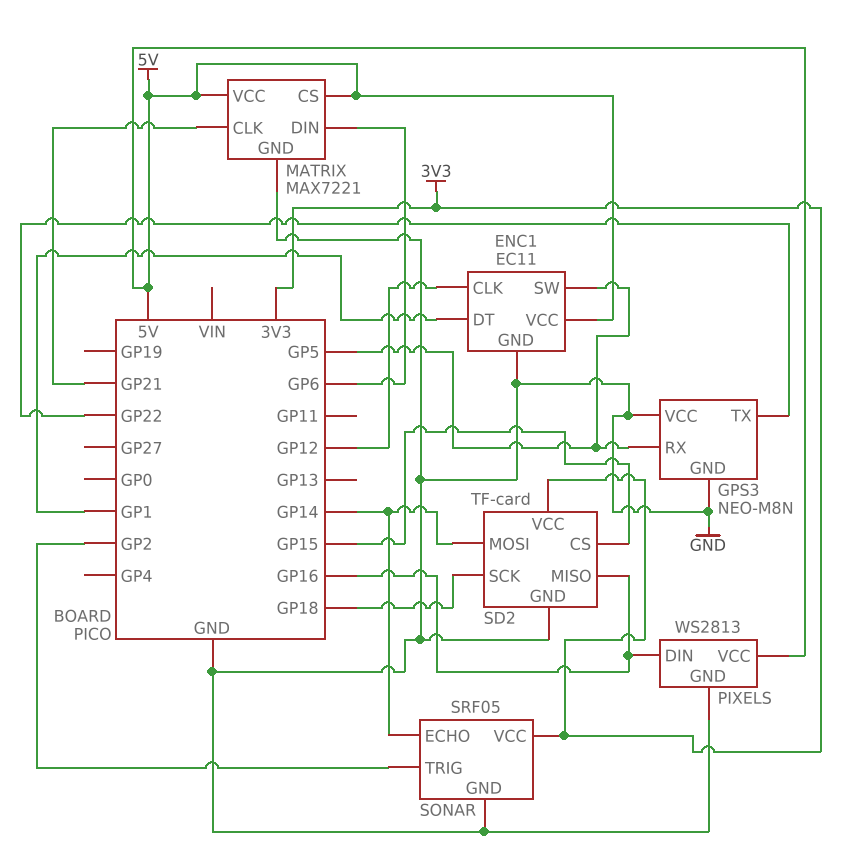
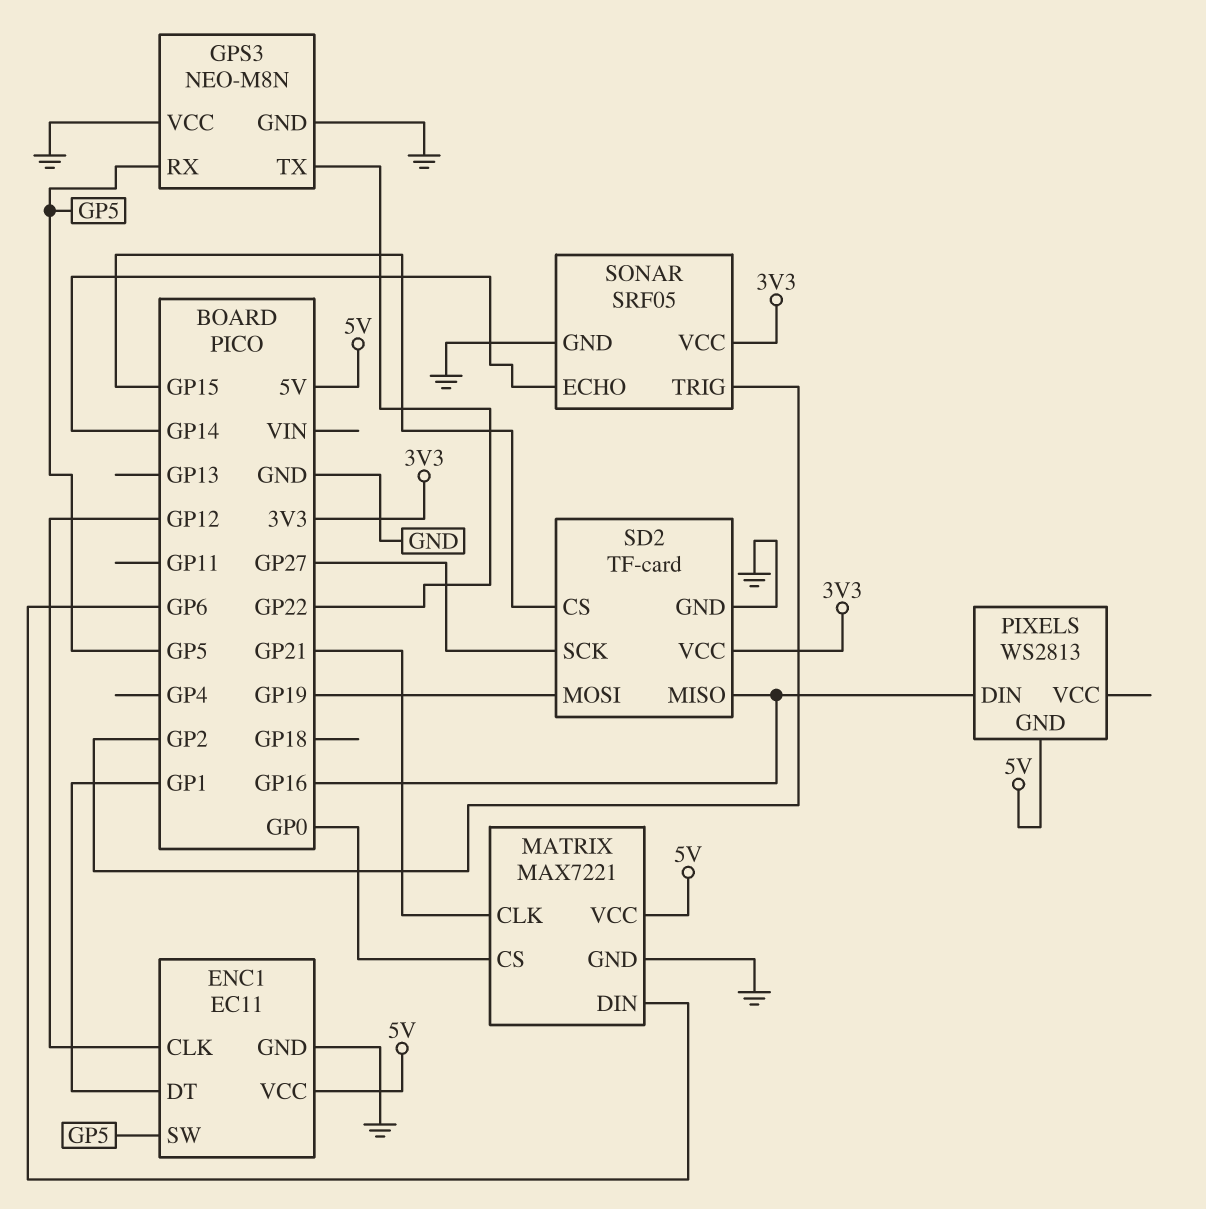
MATRIX pin CS: 5V -> GP0
PIXELS pin GND: GND -> 5V
PIXELS pin VCC: 5V -> none
SD2 pin MOSI: GP14 -> GP19
SD2 pin SCK: GP18 -> GP27

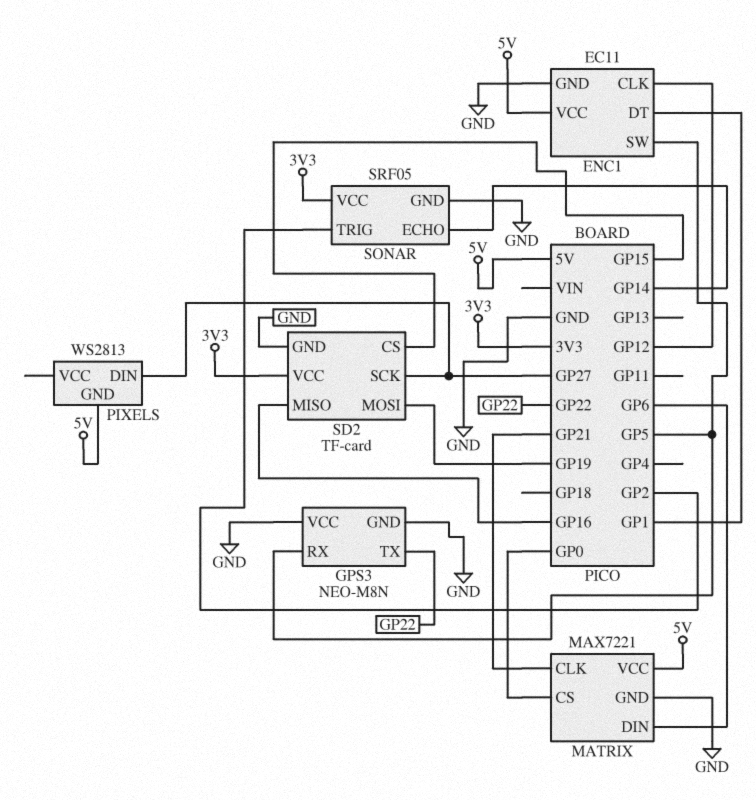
PIXELS pin DIN: GP16 -> GP27

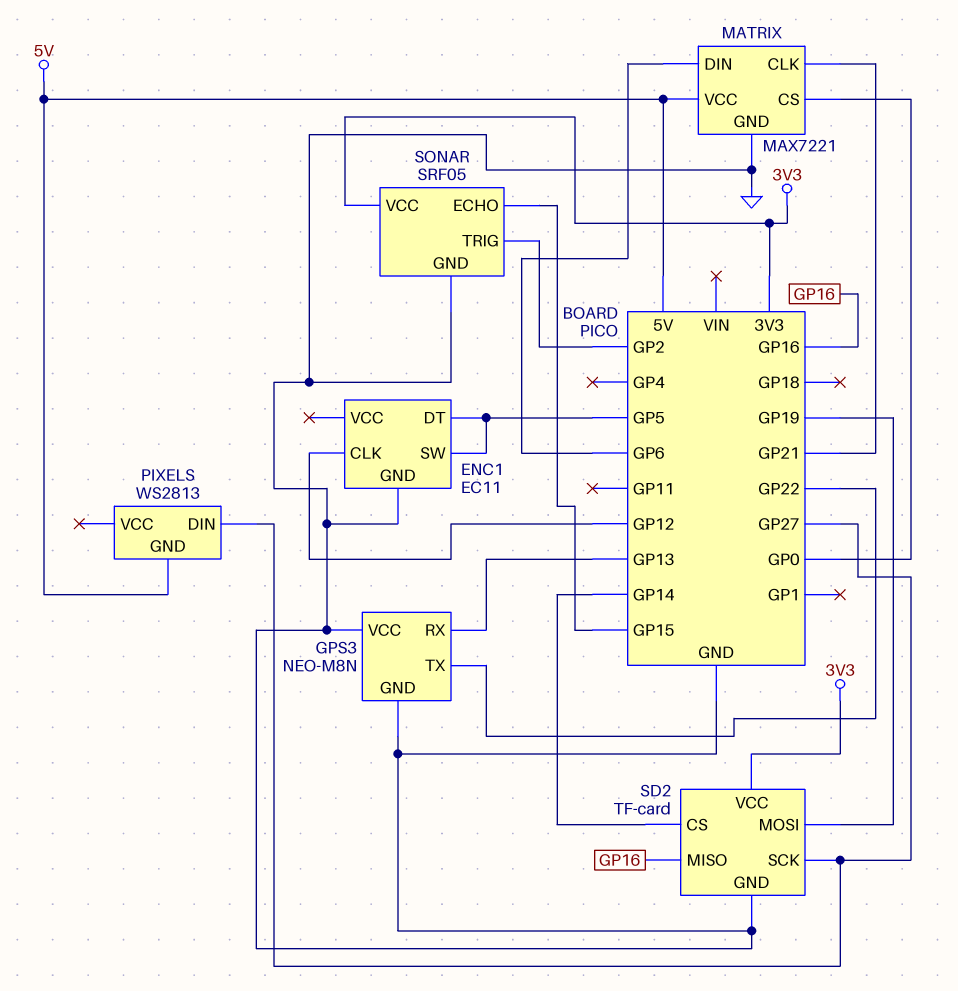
ENC1 pin DT: GP1 -> GP5
ENC1 pin VCC: 5V -> none
GPS3 pin RX: GP5 -> GP13
SD2 pin CS: GP15 -> GP14
SONAR pin ECHO: GP14 -> GP15

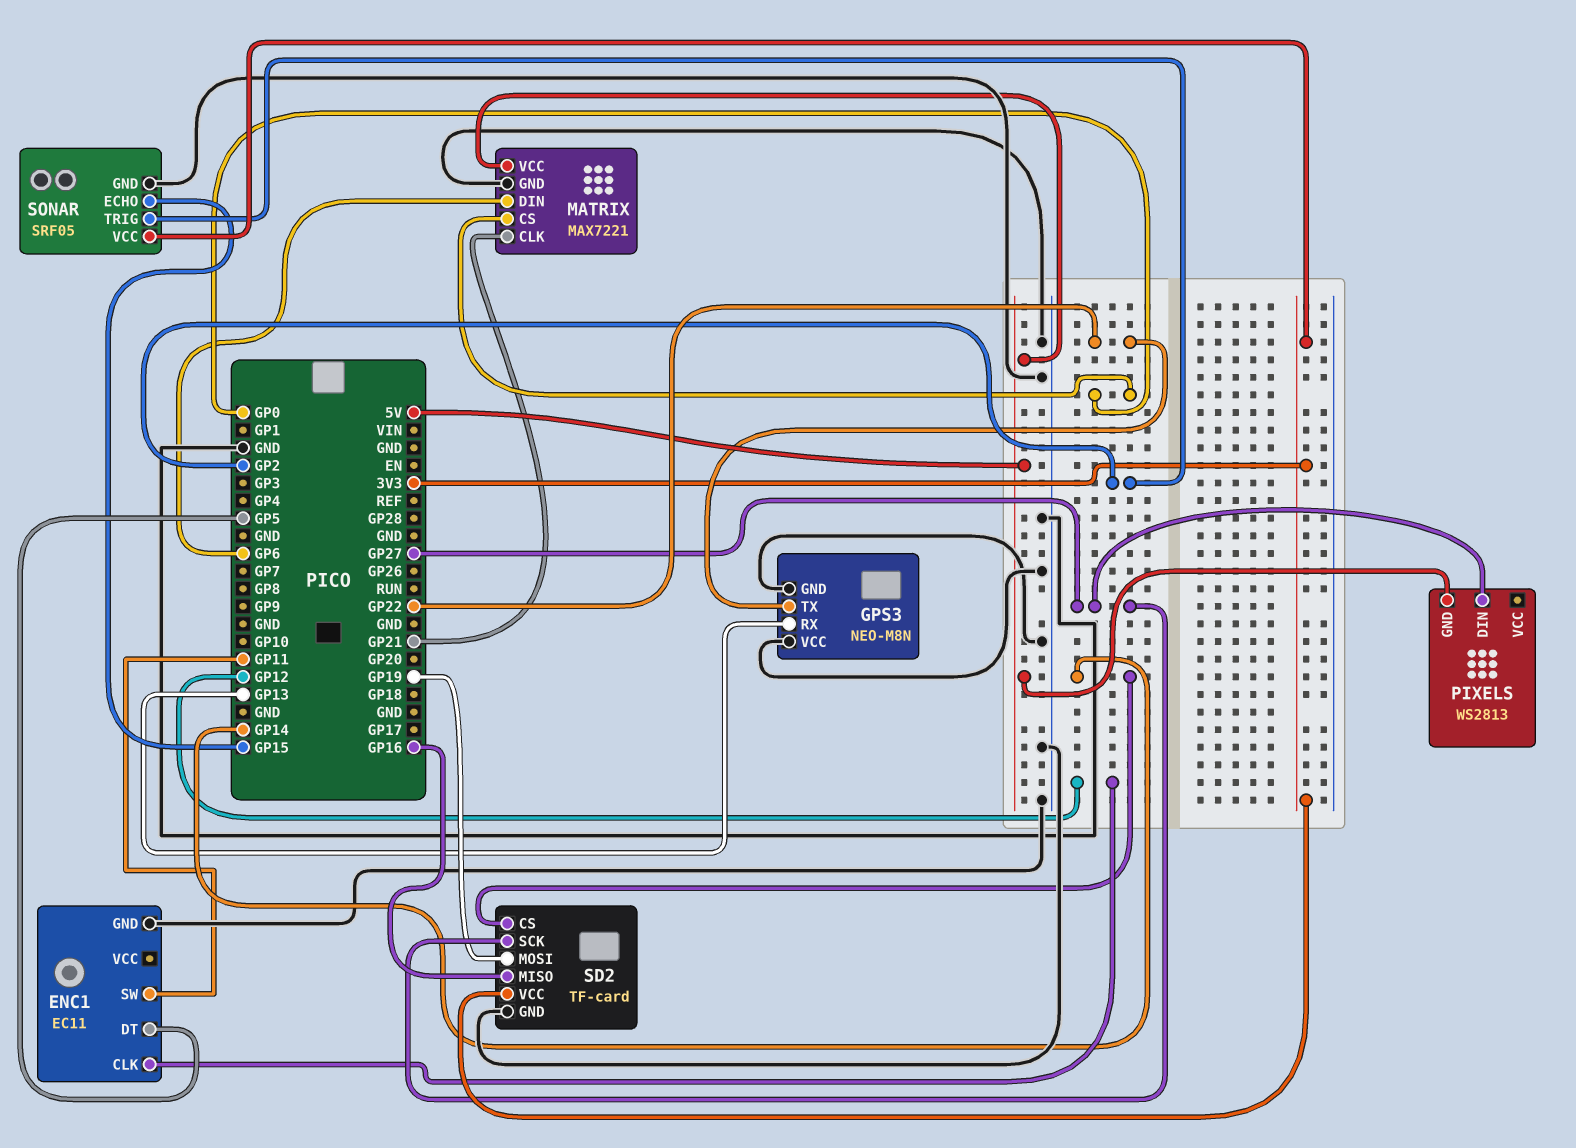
ENC1 pin SW: GP5 -> GP11

